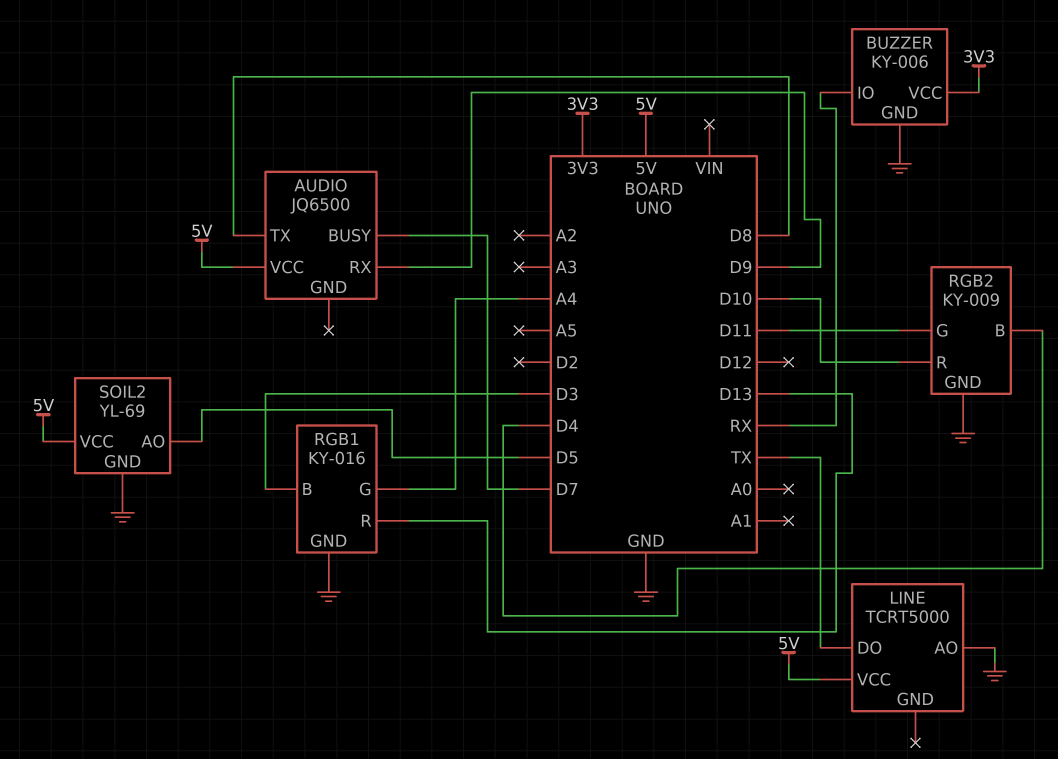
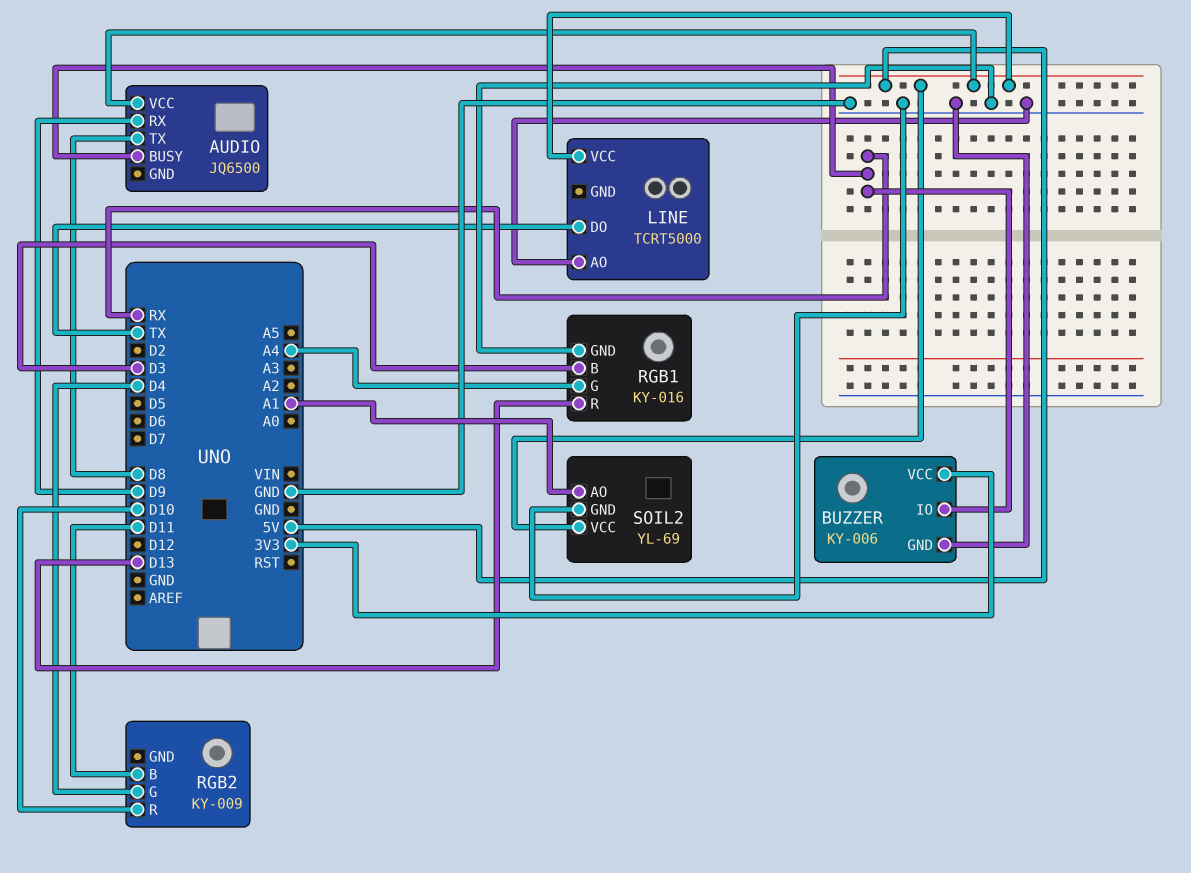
AUDIO pin BUSY: D7 -> RX
RGB2 pin B: D4 -> D11
RGB2 pin G: D11 -> D4
RGB2 pin GND: GND -> none
SOIL2 pin AO: D5 -> A1

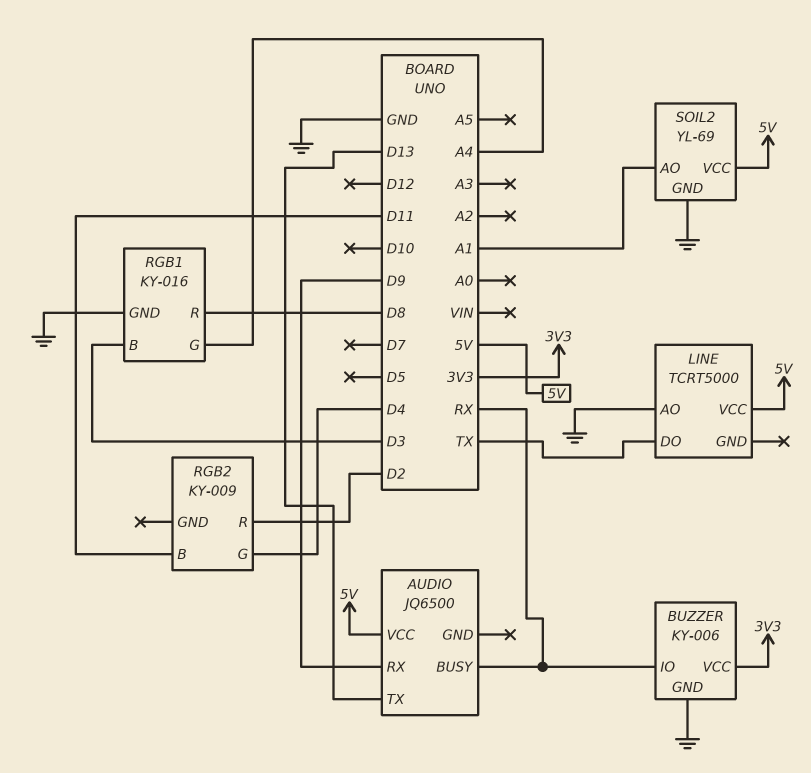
AUDIO pin TX: D8 -> D13
RGB1 pin R: D13 -> D8
RGB2 pin R: D10 -> D2

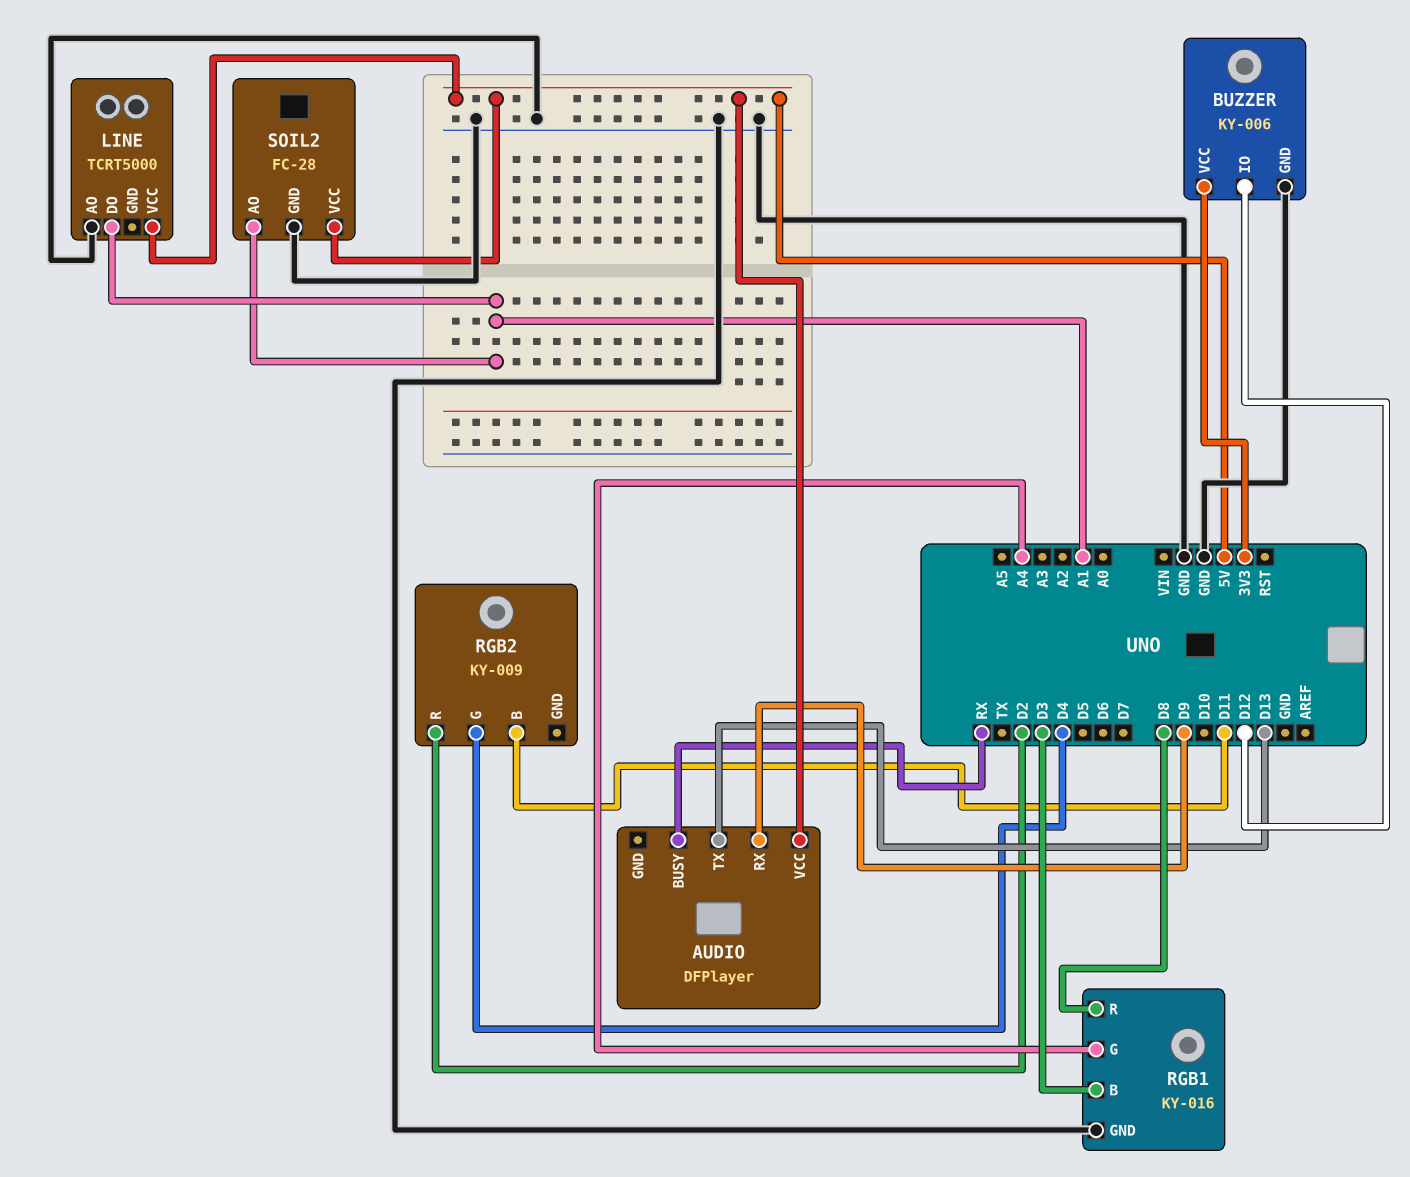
AUDIO: JQ6500 -> DFPlayer
BUZZER pin IO: RX -> D12
LINE pin DO: TX -> A1
SOIL2: YL-69 -> FC-28

